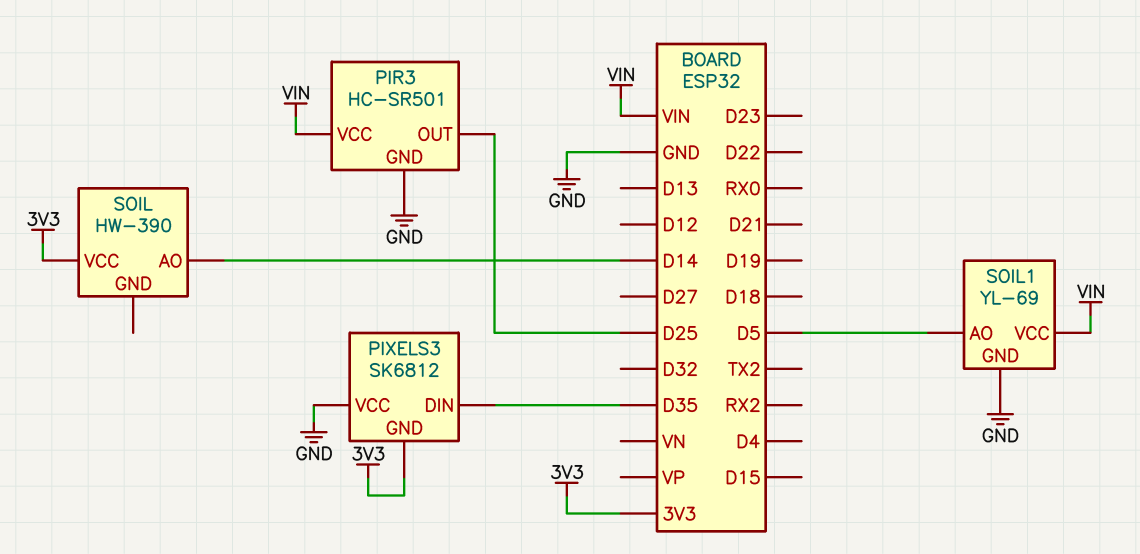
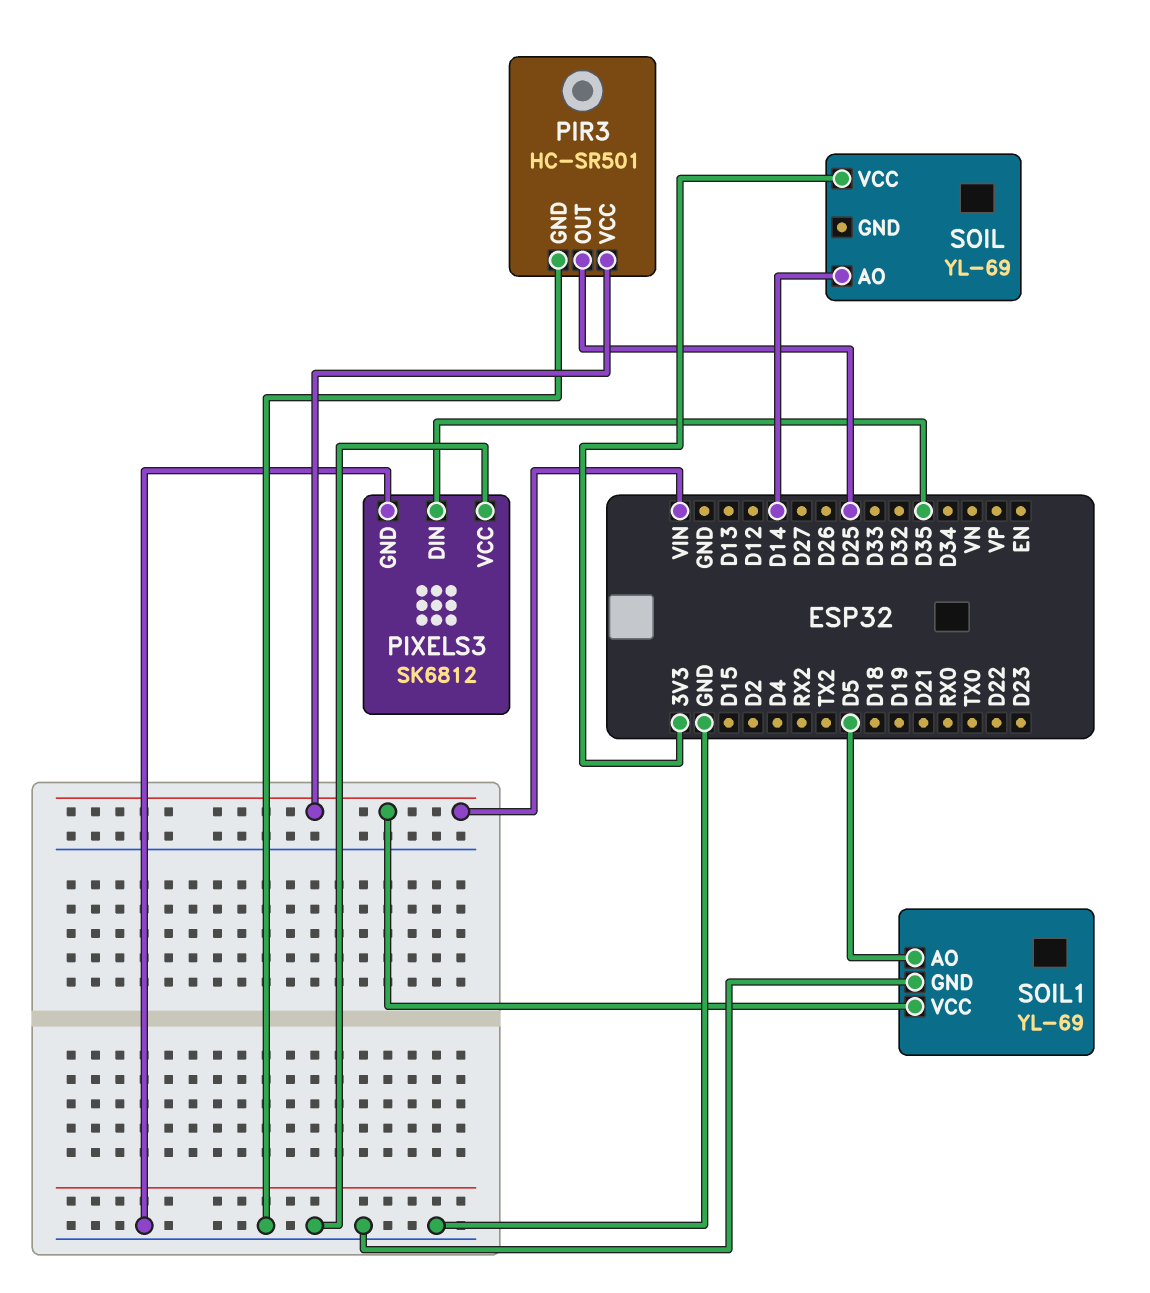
PIXELS3 pin GND: 3V3 -> GND
SOIL: HW-390 -> YL-69

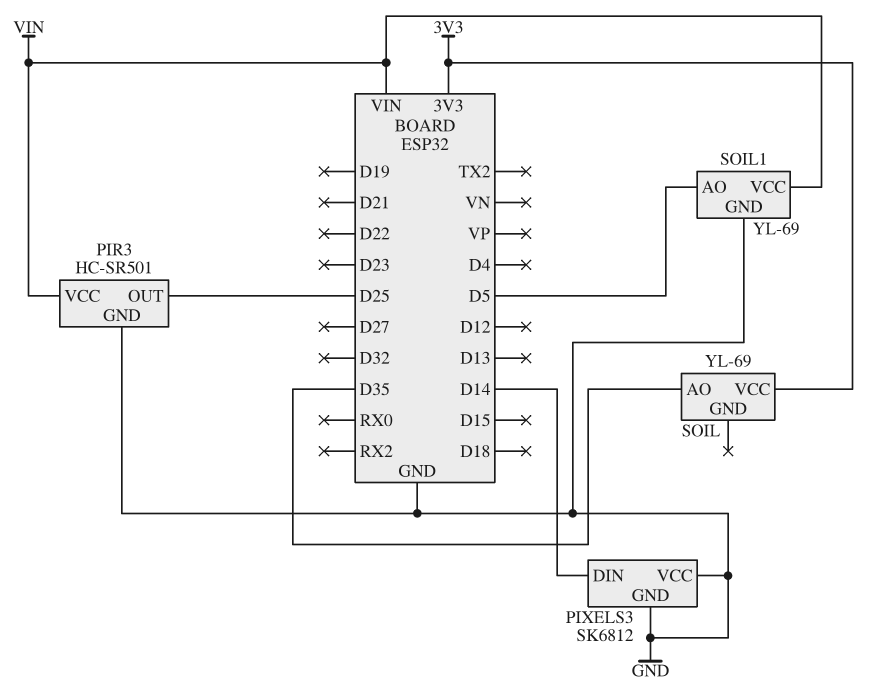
PIXELS3 pin DIN: D35 -> D14
SOIL pin AO: D14 -> D35

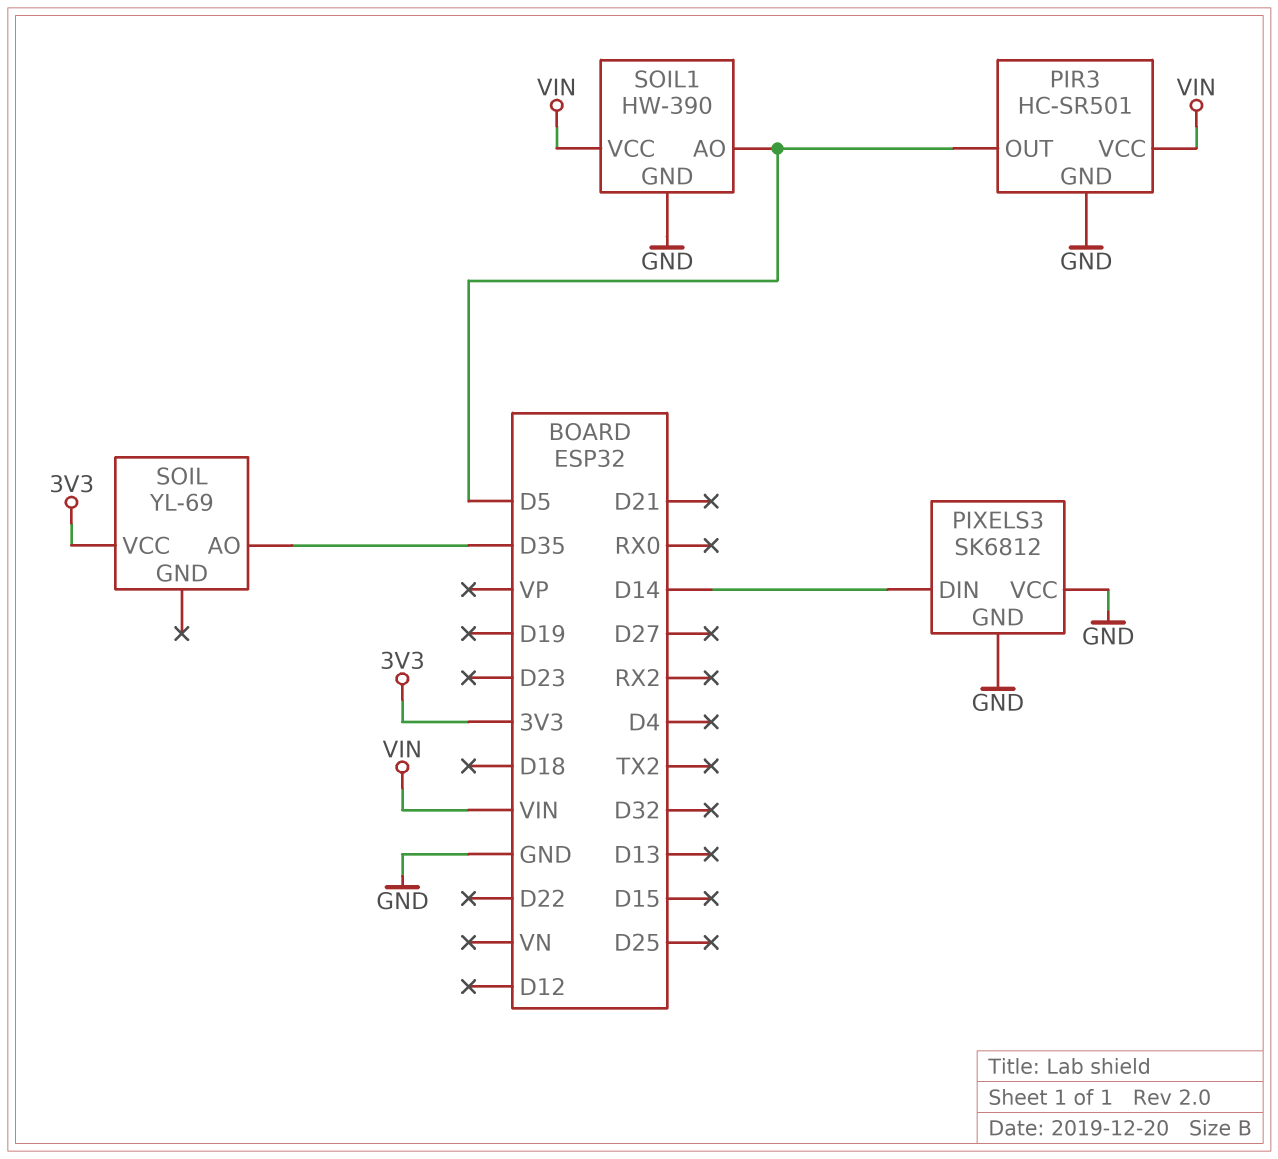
PIR3 pin OUT: D25 -> D5
SOIL1: YL-69 -> HW-390

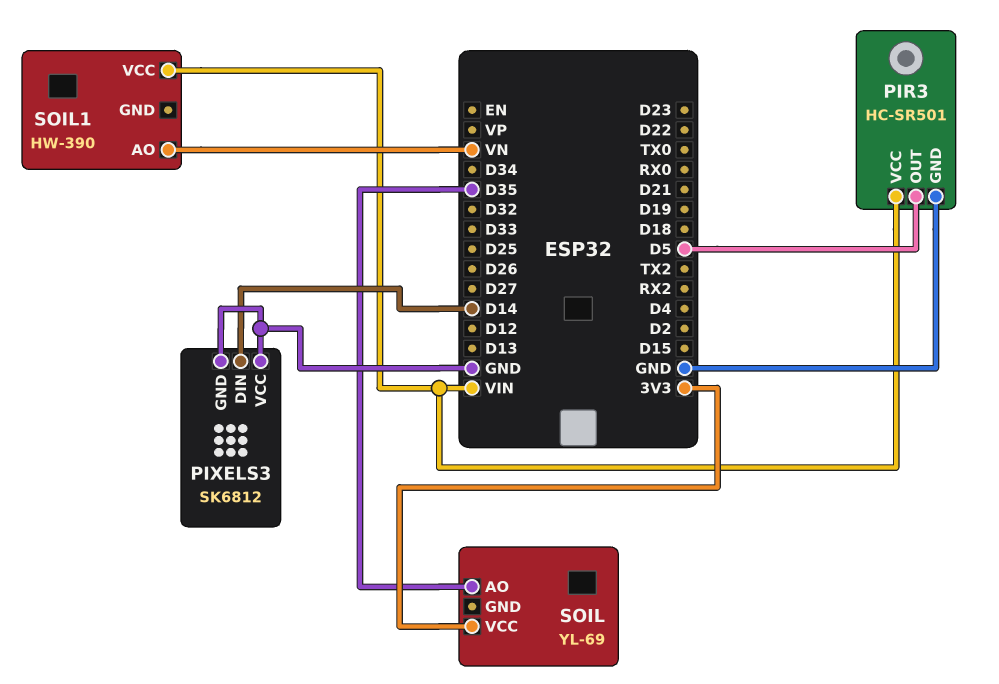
SOIL1 pin AO: D5 -> VN
SOIL1 pin GND: GND -> none

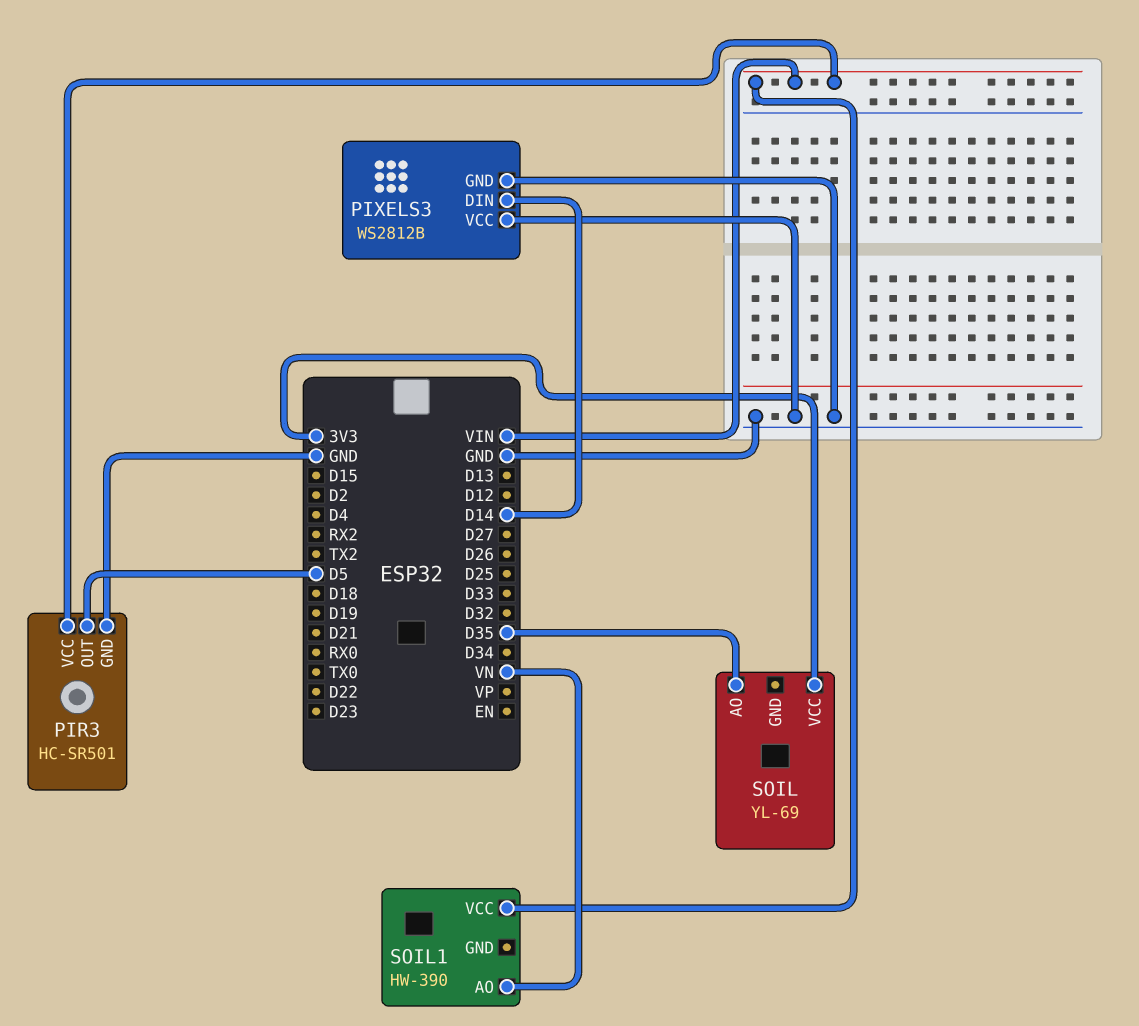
PIXELS3: SK6812 -> WS2812B

